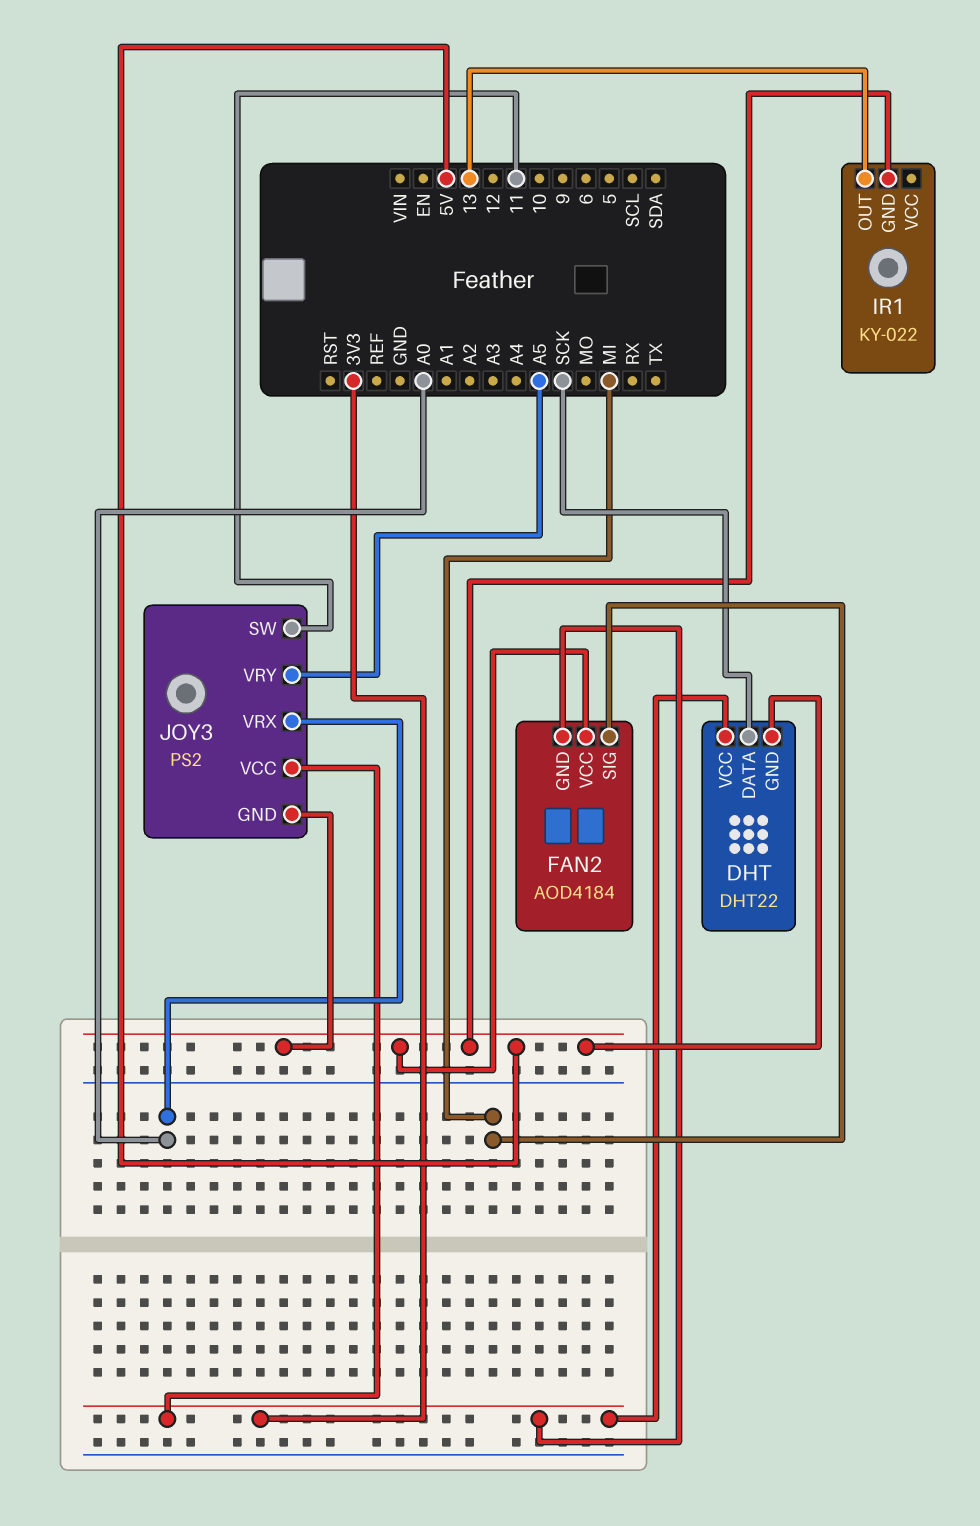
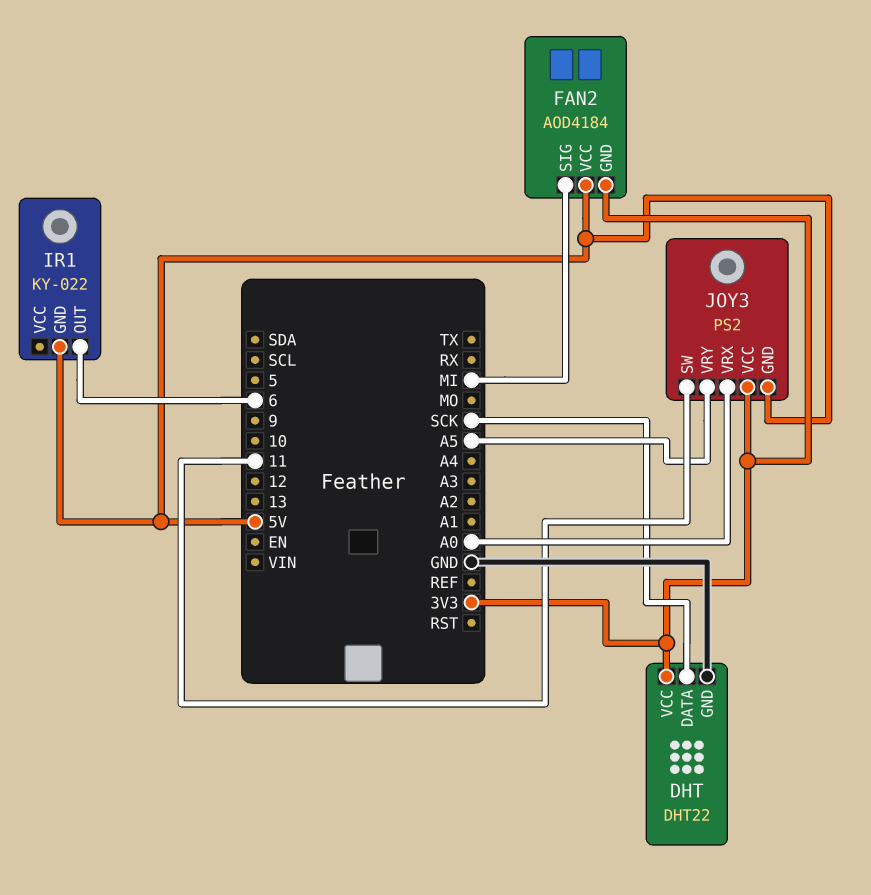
DHT pin GND: 5V -> GND
IR1 pin OUT: 13 -> 6

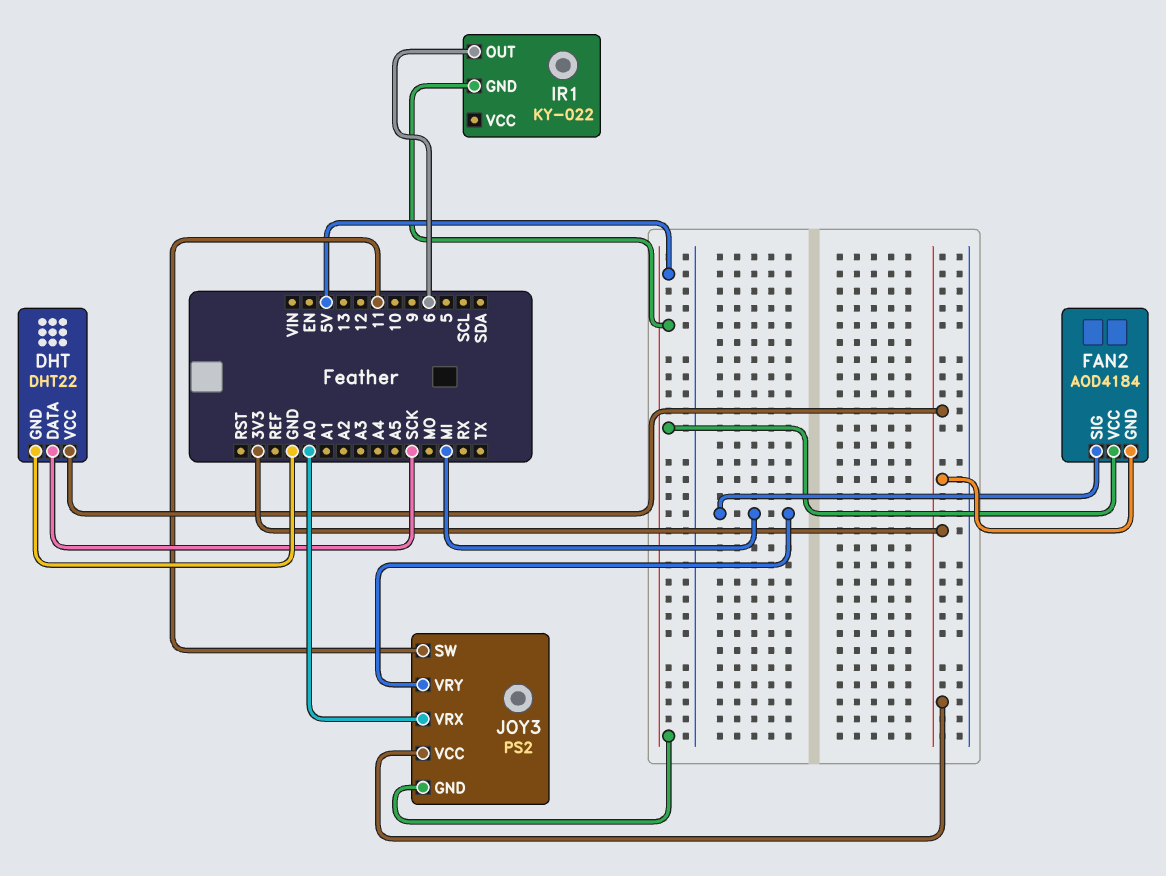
JOY3 pin VRY: A5 -> MI

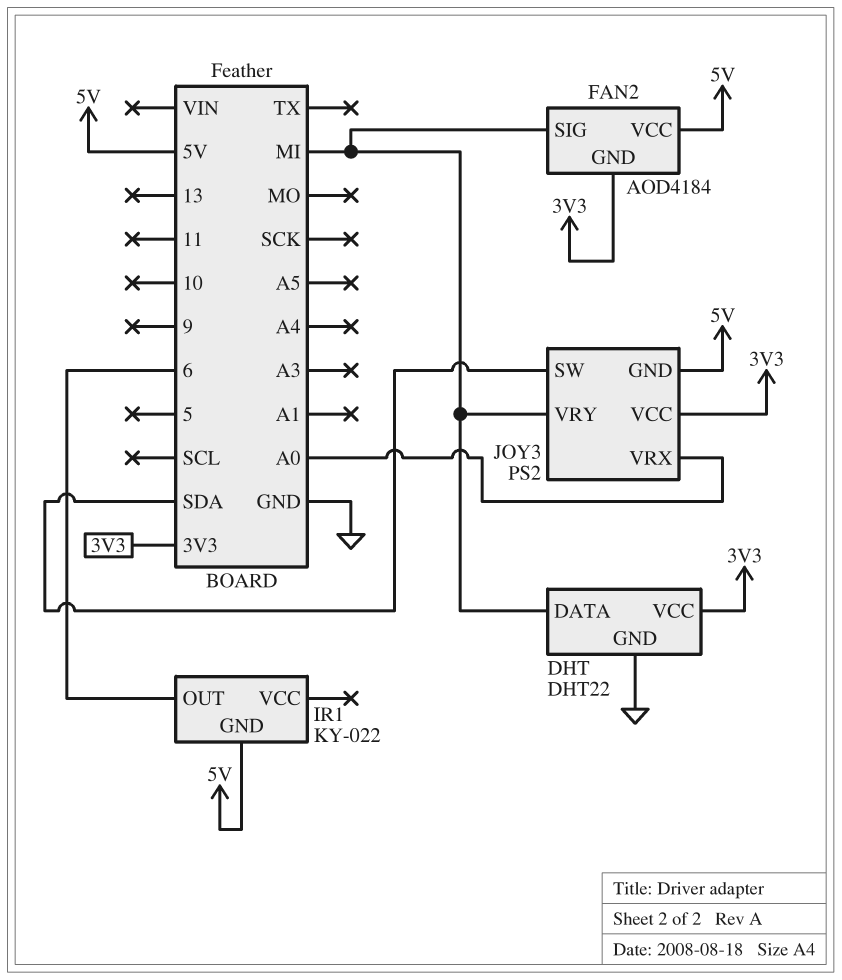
DHT pin DATA: SCK -> MI
JOY3 pin SW: 11 -> SDA

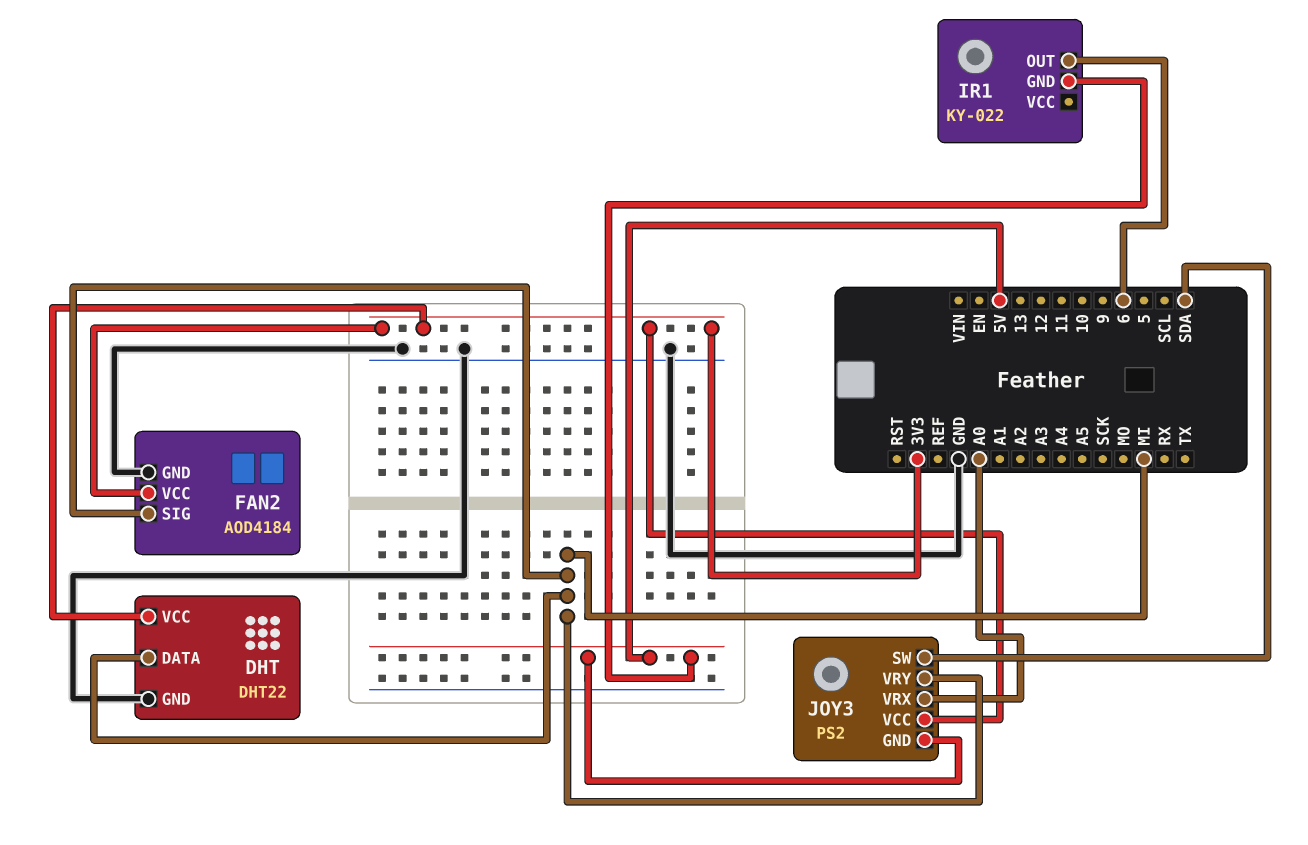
FAN2 pin GND: 3V3 -> GND
FAN2 pin VCC: 5V -> 3V3

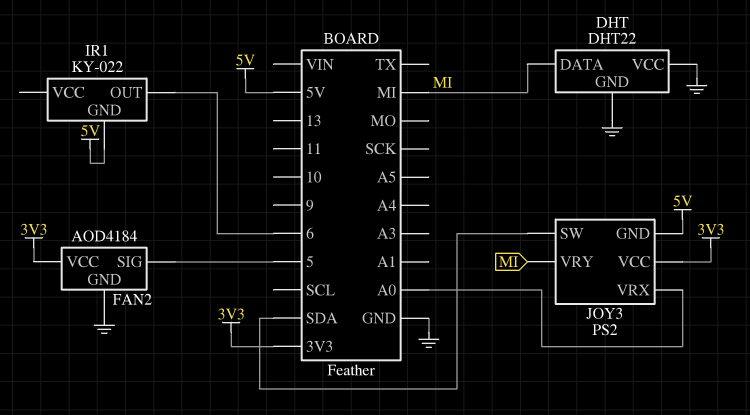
DHT pin VCC: 3V3 -> GND
FAN2 pin SIG: MI -> 5

